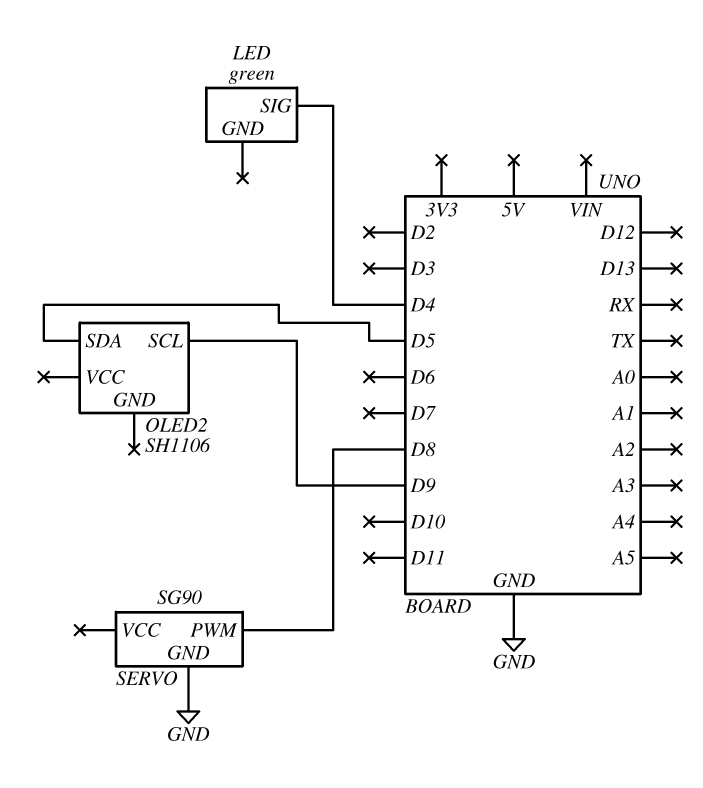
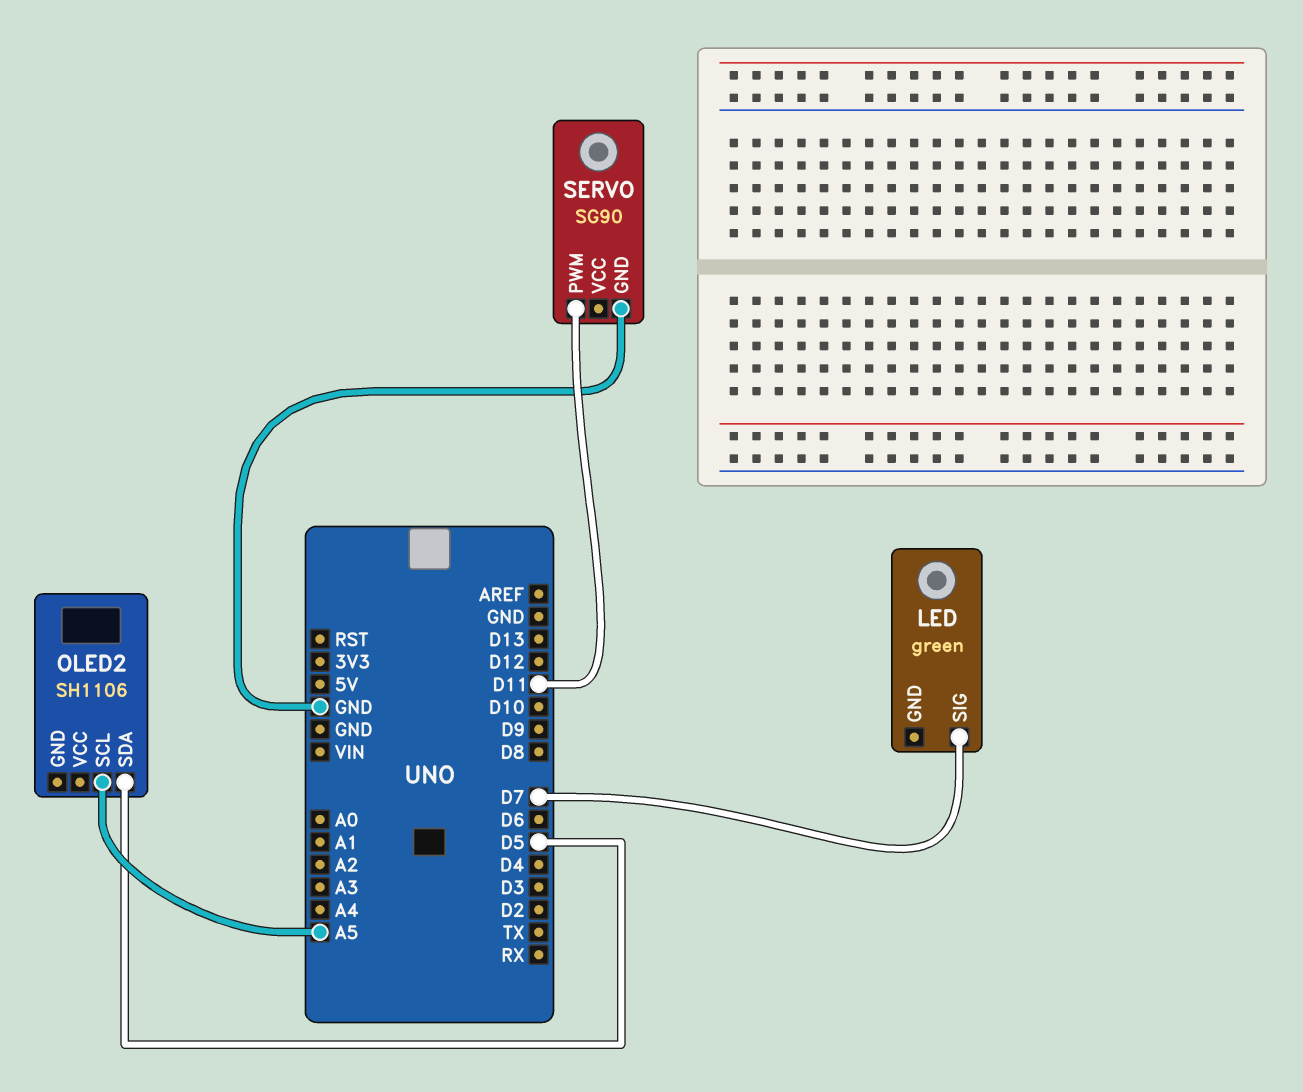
LED pin SIG: D4 -> D7
OLED2 pin SCL: D9 -> A5
SERVO pin PWM: D8 -> D11

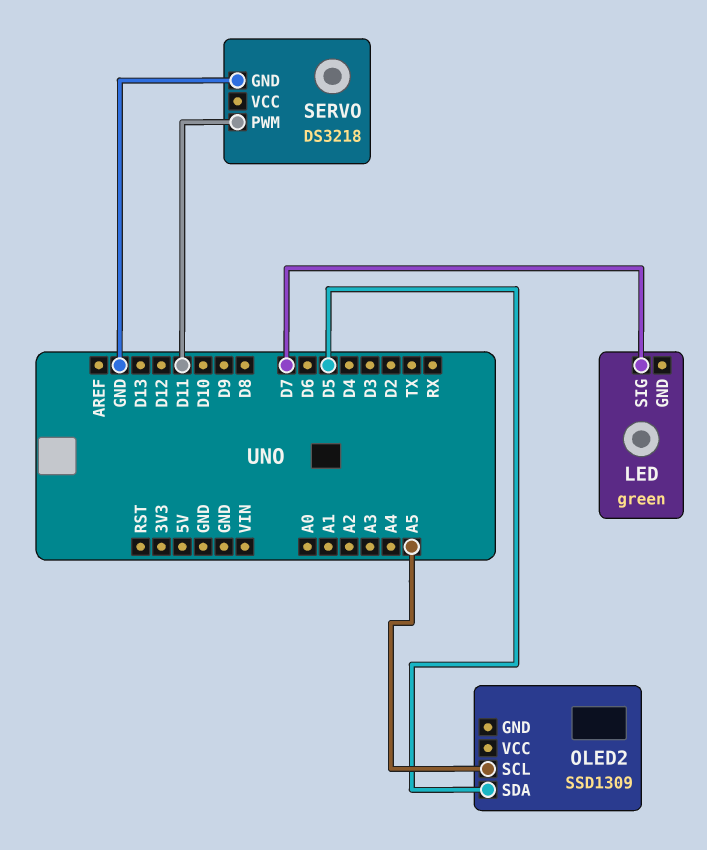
OLED2: SH1106 -> SSD1309
SERVO: SG90 -> DS3218

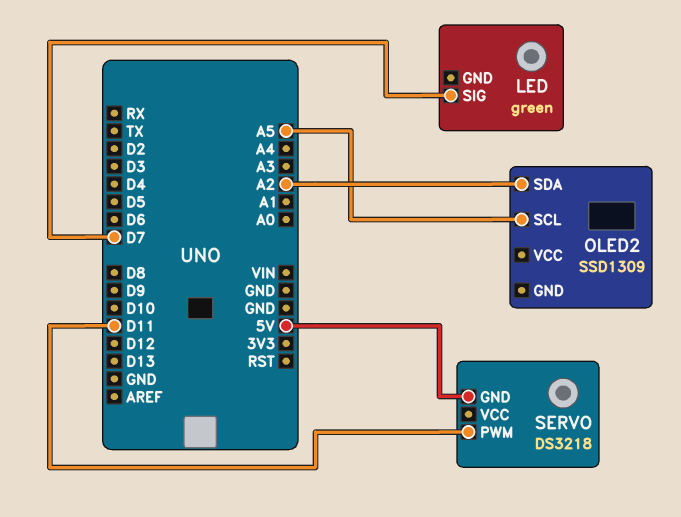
OLED2 pin SDA: D5 -> A2
SERVO pin GND: GND -> 5V

